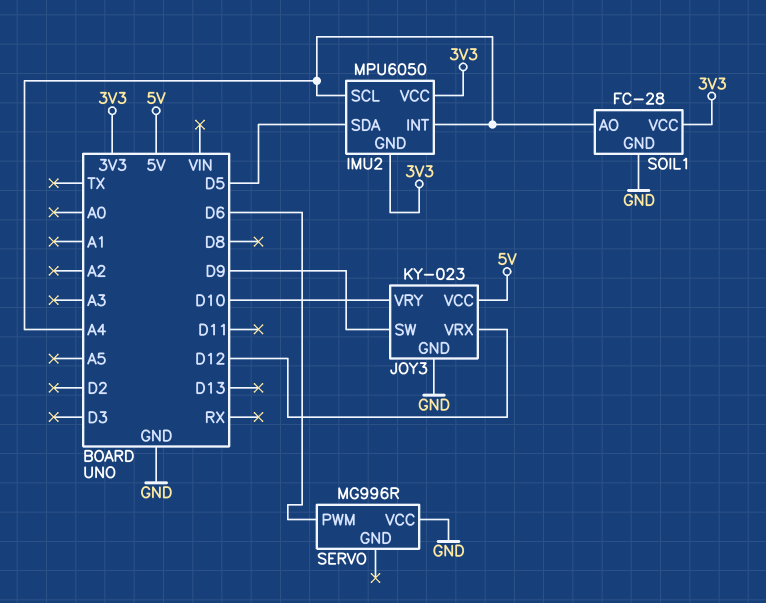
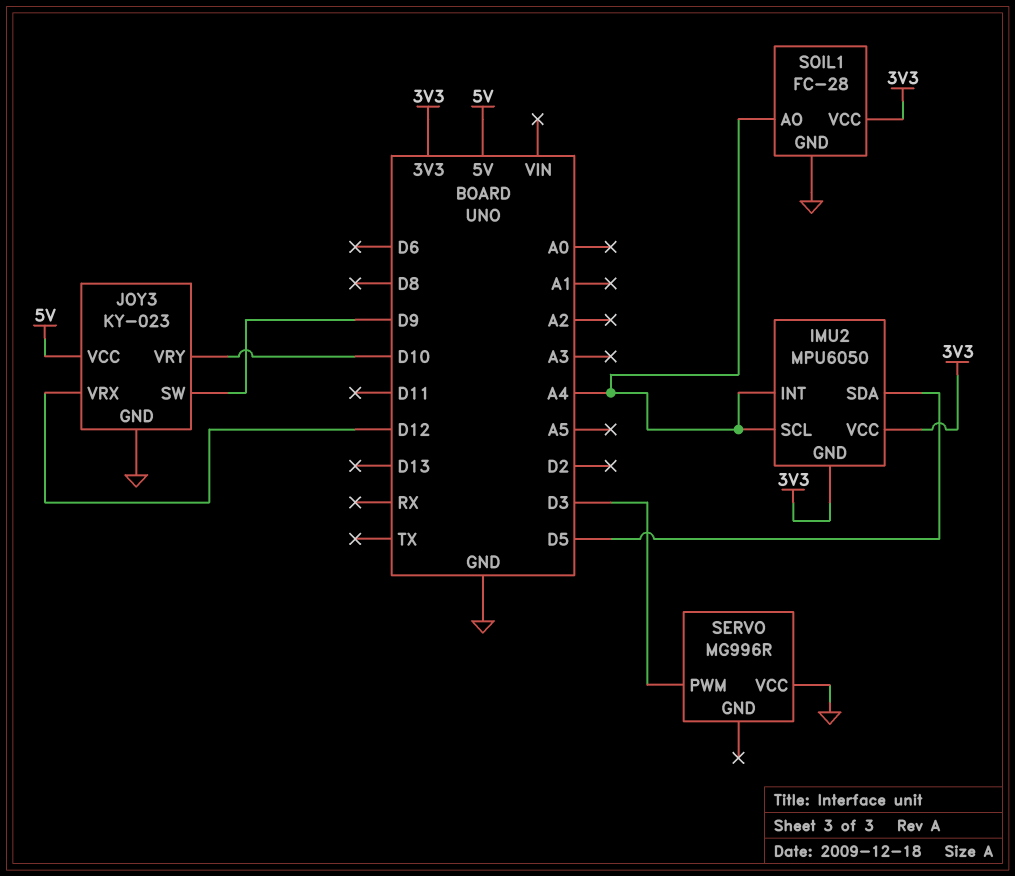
SERVO pin PWM: D6 -> D3

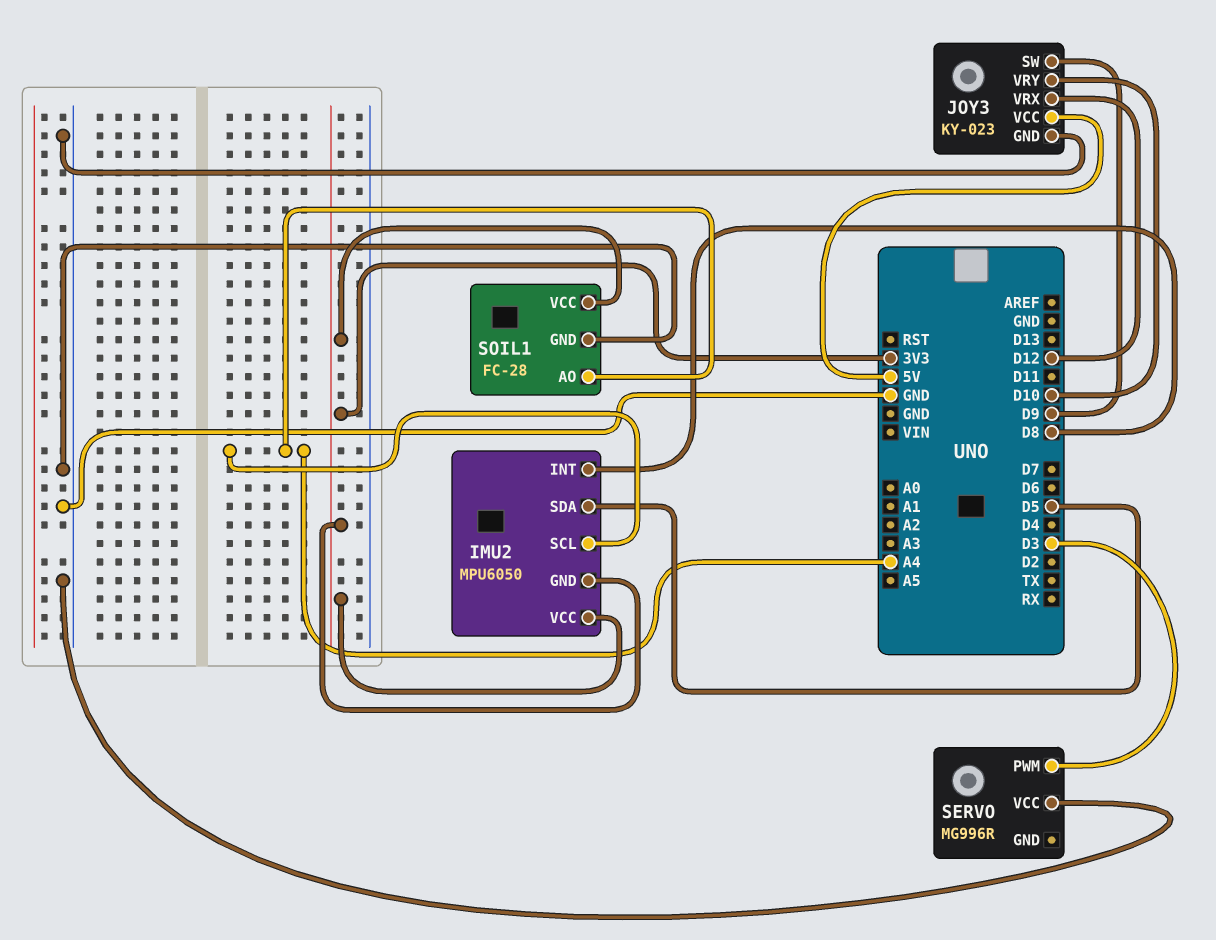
IMU2 pin INT: A4 -> D8

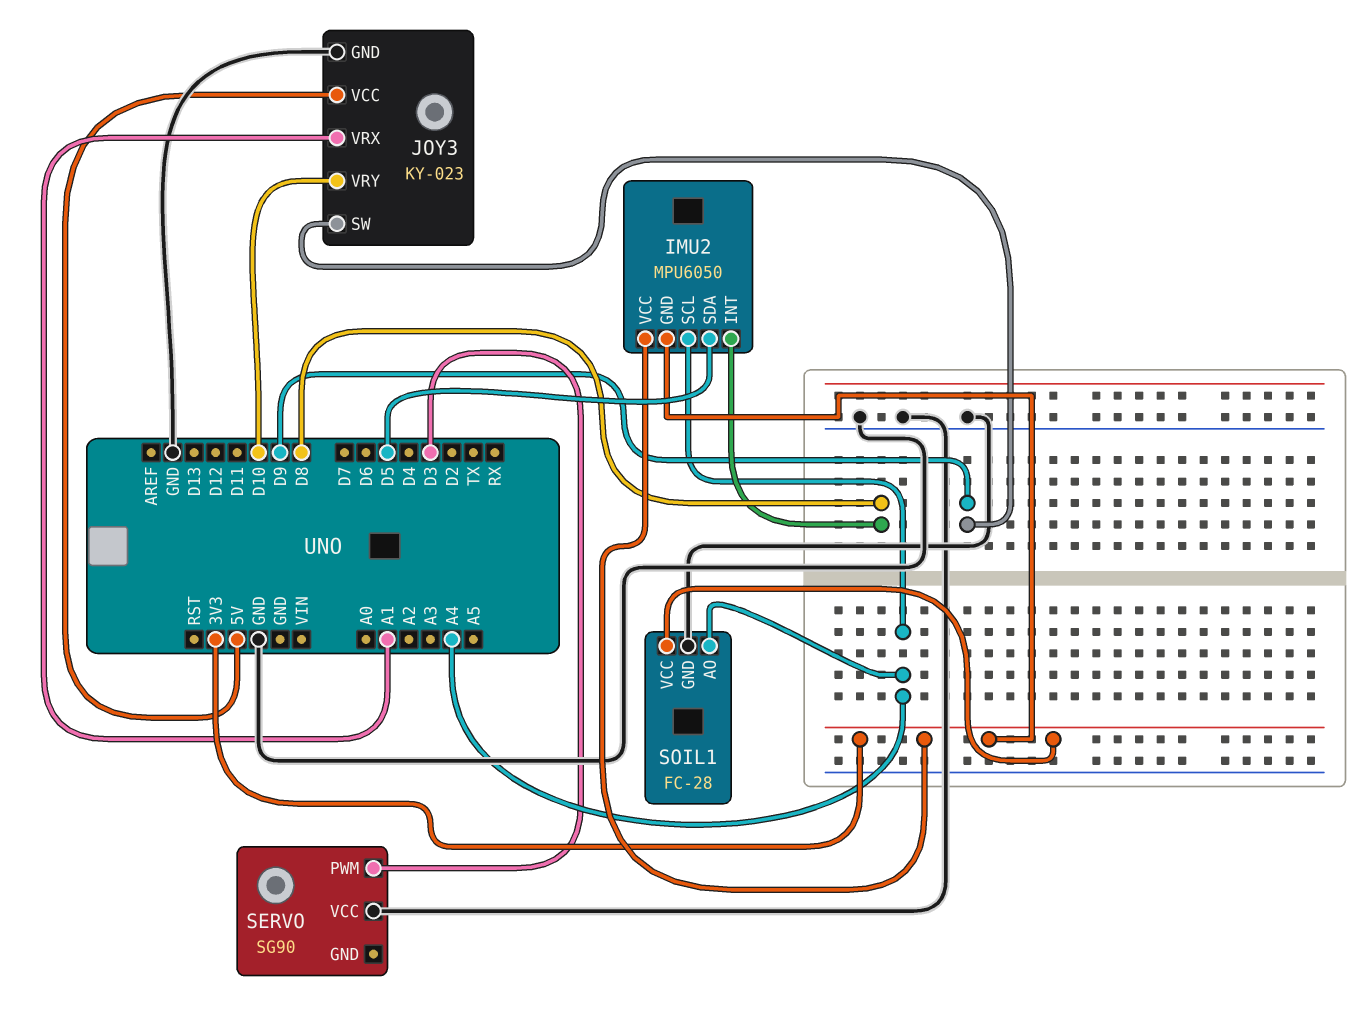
JOY3 pin VRX: D12 -> A1
SERVO: MG996R -> SG90

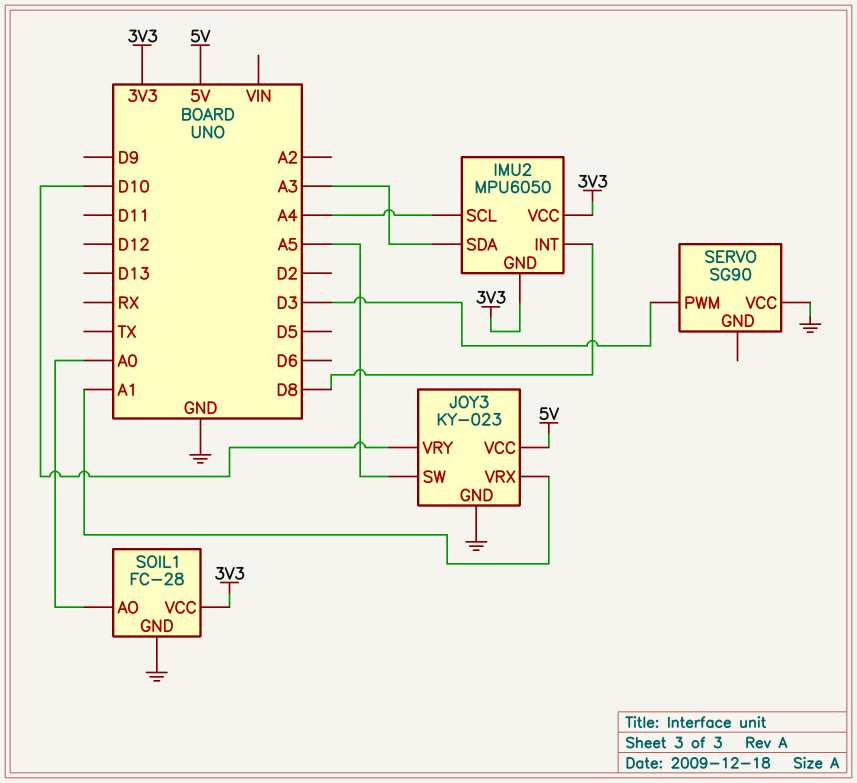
IMU2 pin SDA: D5 -> A3
JOY3 pin SW: D9 -> A5
SOIL1 pin AO: A4 -> A0

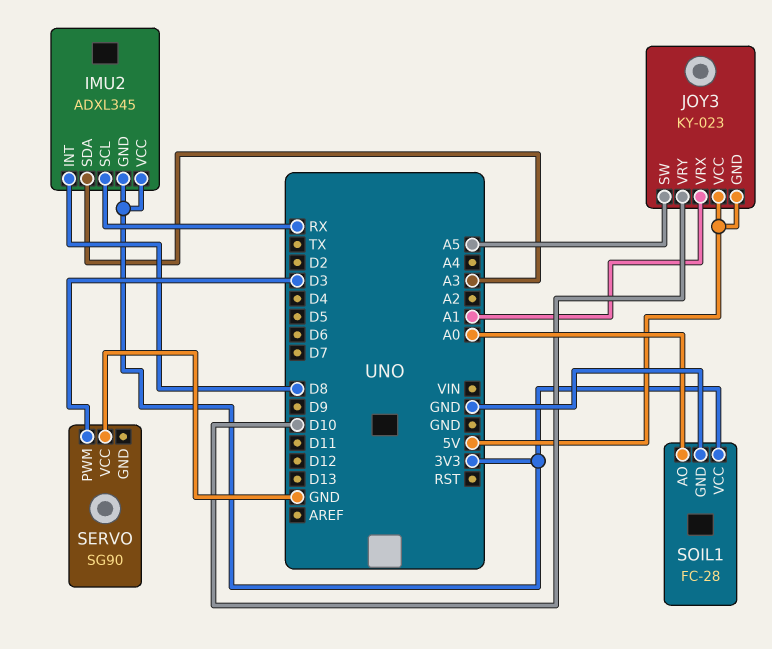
IMU2: MPU6050 -> ADXL345
IMU2 pin SCL: A4 -> RX
JOY3 pin GND: GND -> 5V

